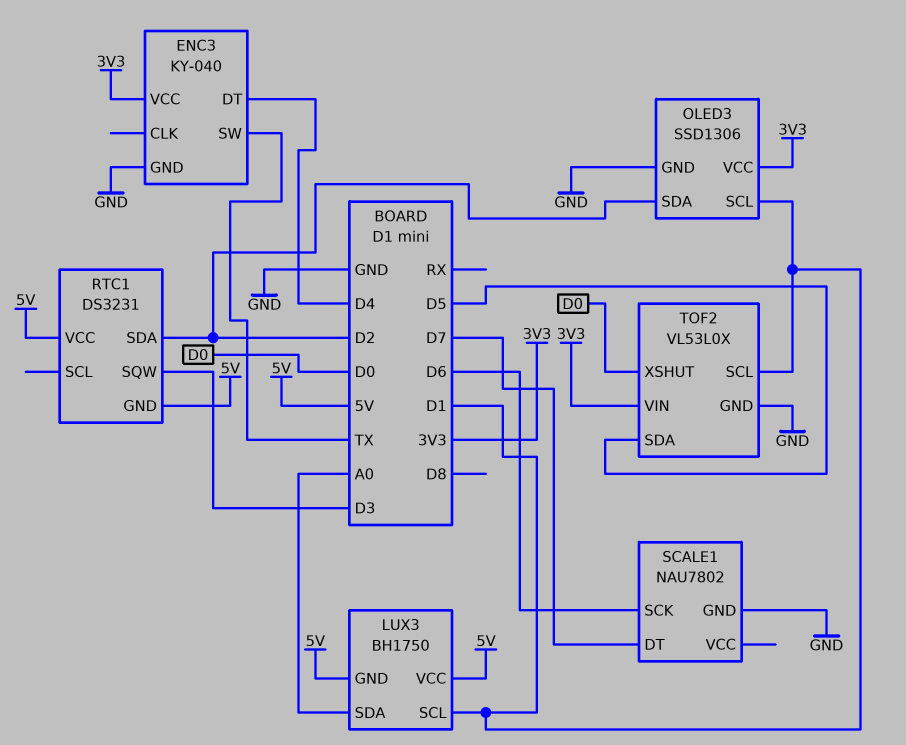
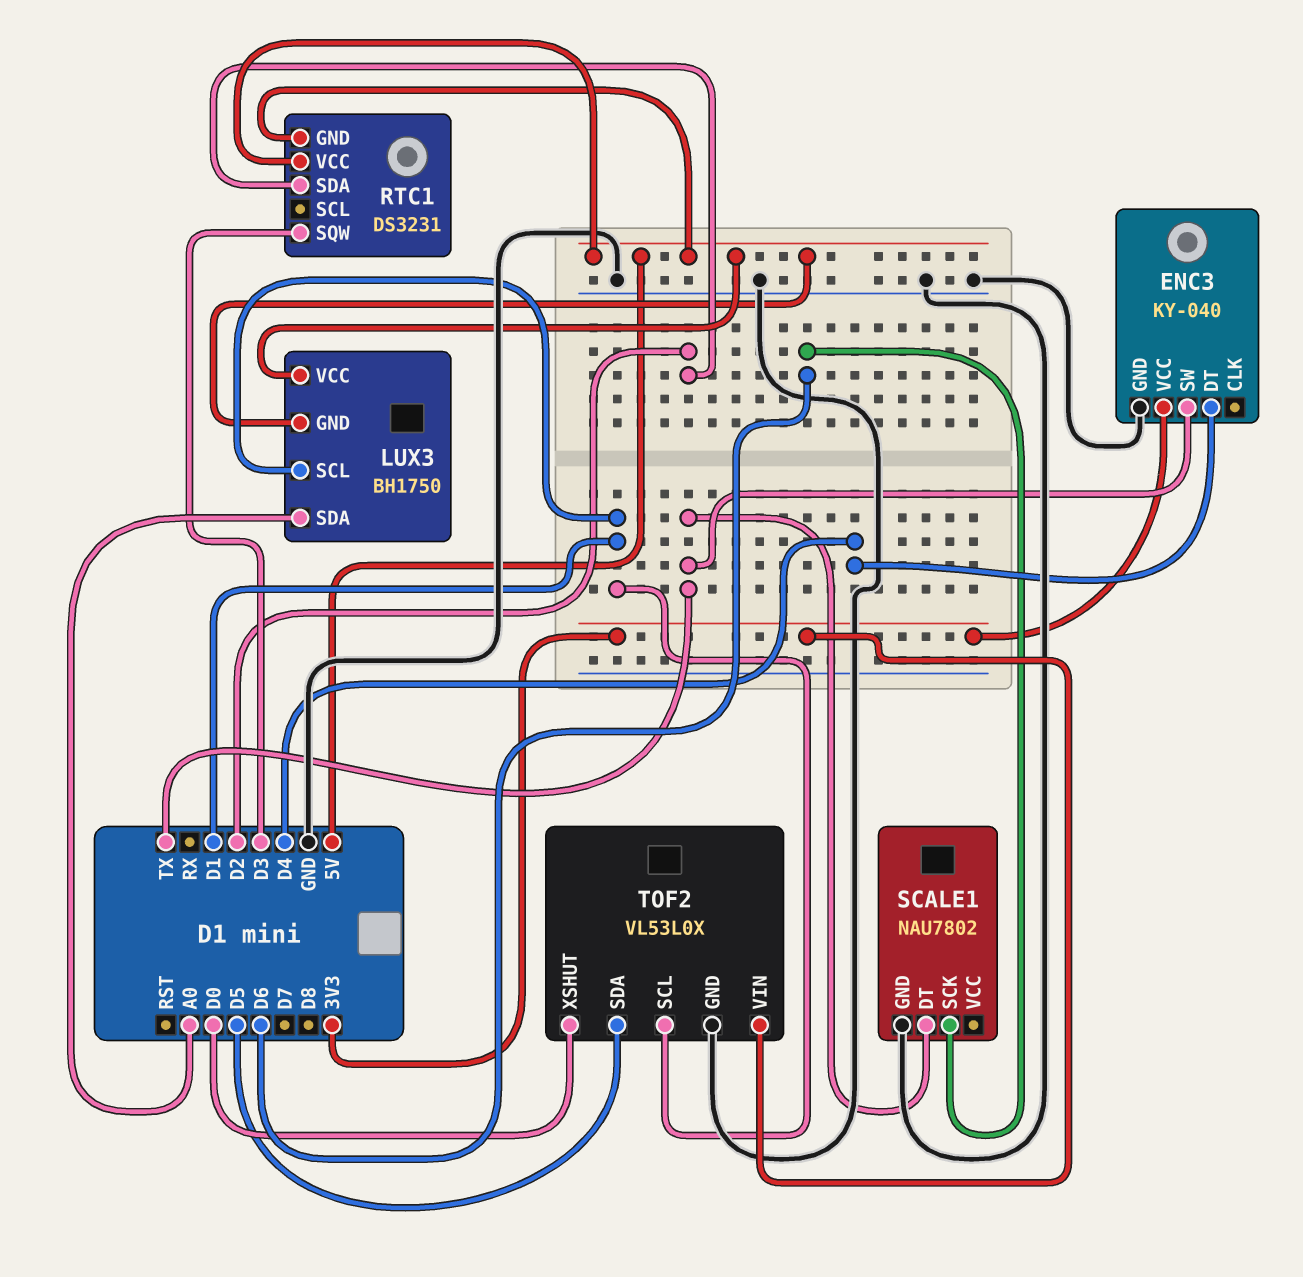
OLED3: SSD1306 -> none
OLED3 pin GND: GND -> none
OLED3 pin SCL: D1 -> none
OLED3 pin SDA: D2 -> none
OLED3 pin VCC: 3V3 -> none
SCALE1 pin DT: D7 -> TX

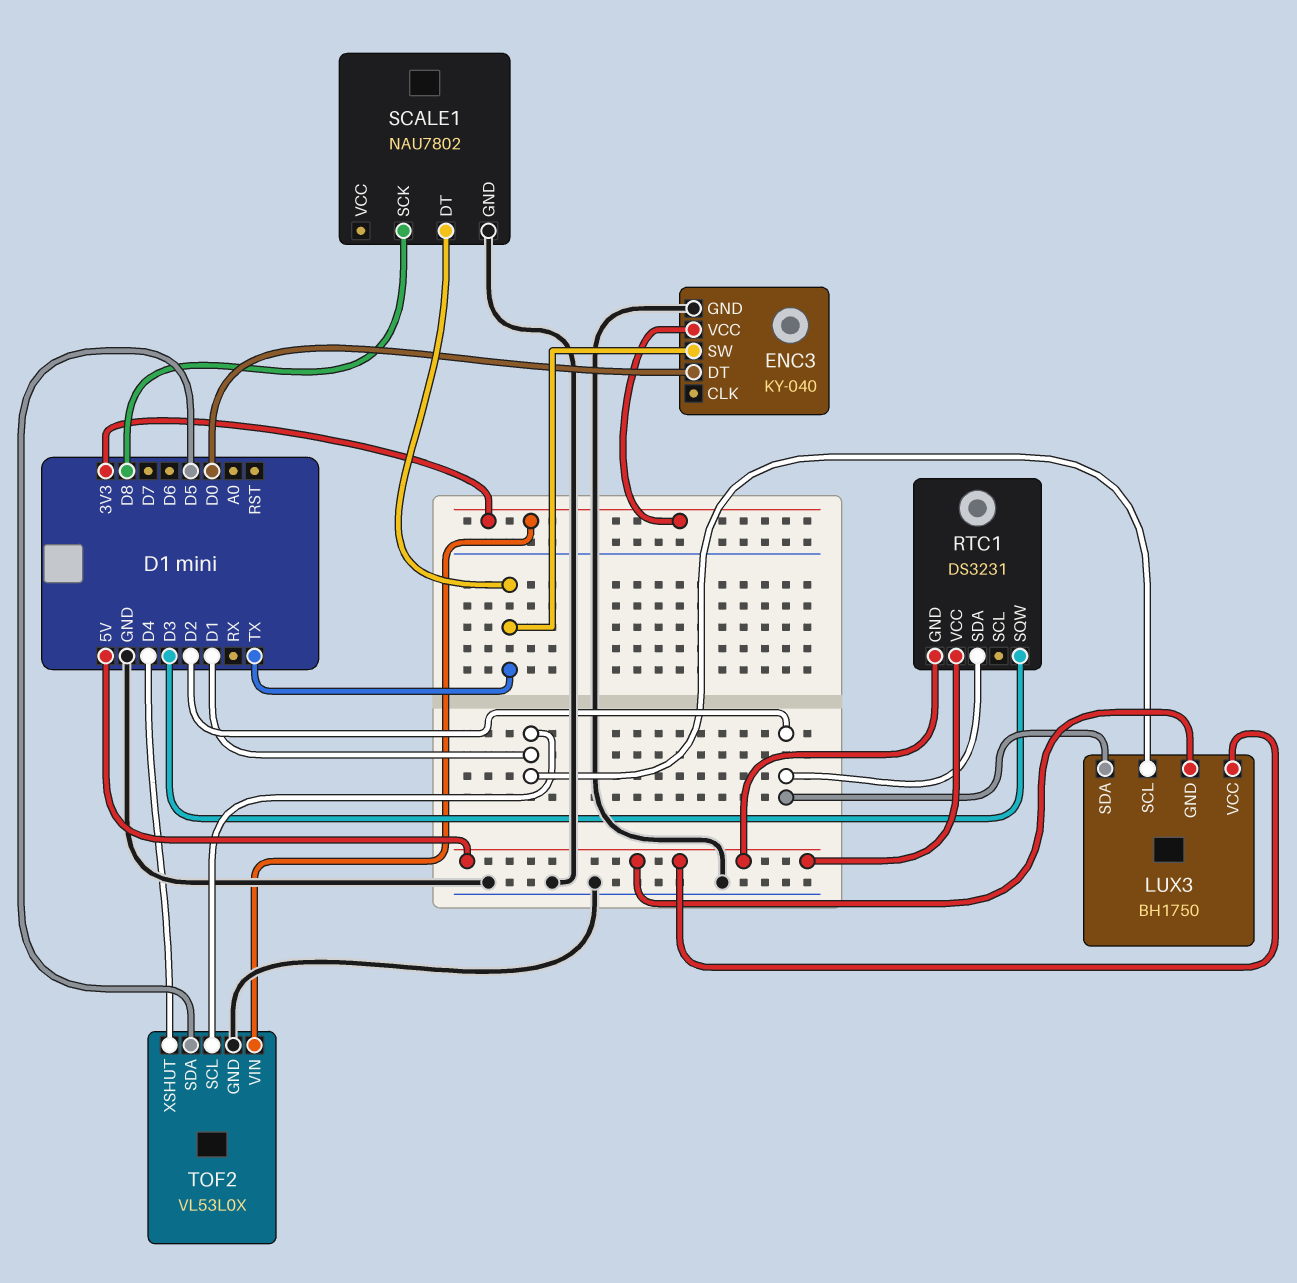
ENC3 pin DT: D4 -> D0
LUX3 pin SDA: A0 -> D2
SCALE1 pin SCK: D6 -> D8
TOF2 pin XSHUT: D0 -> D4

